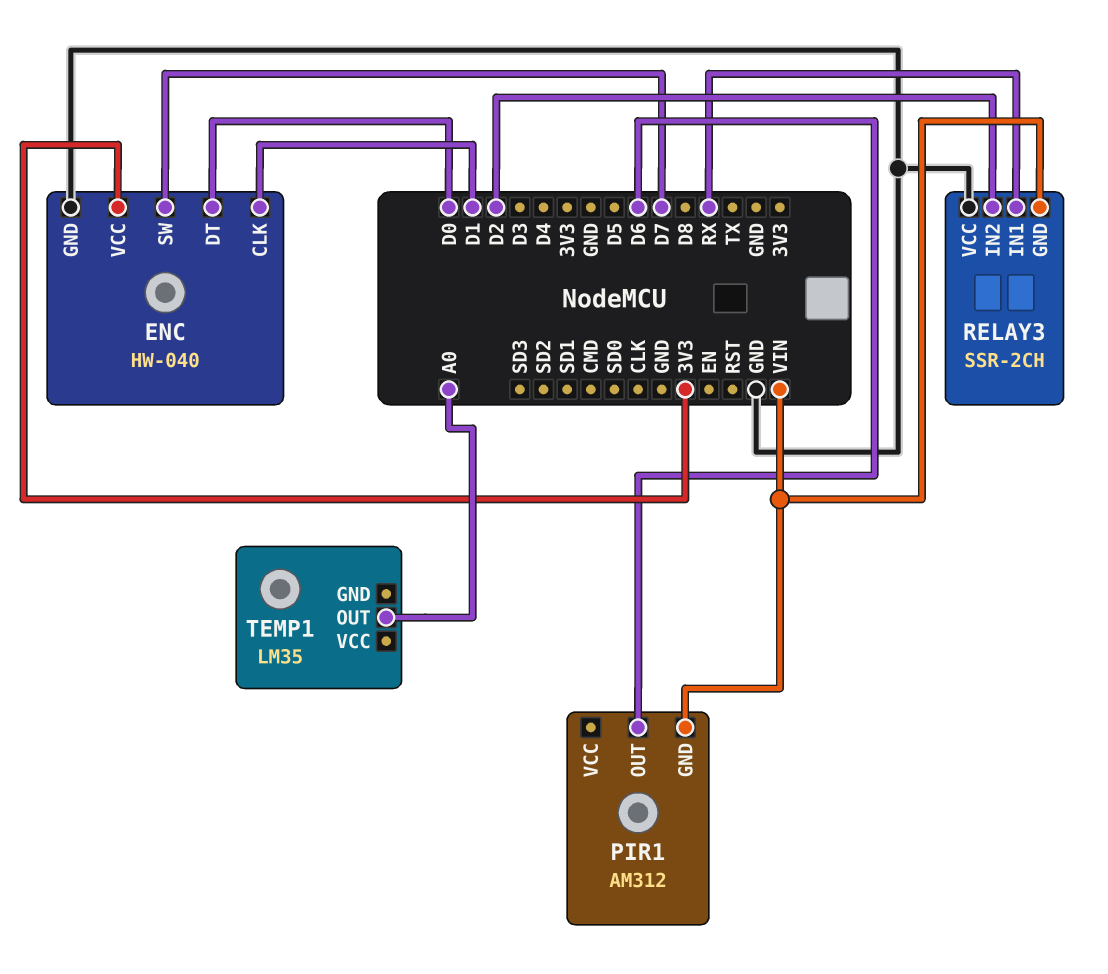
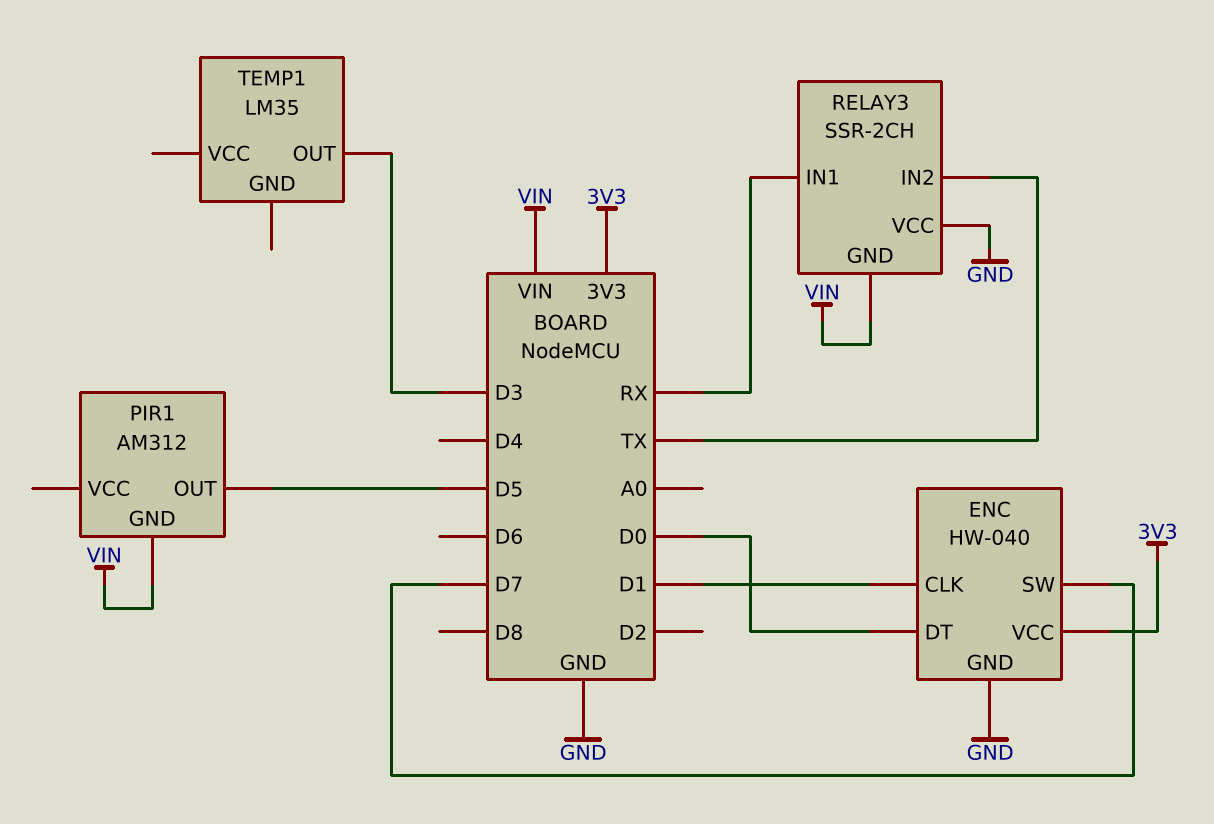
PIR1 pin OUT: D6 -> D5
RELAY3 pin IN2: D2 -> TX
TEMP1 pin OUT: A0 -> D3

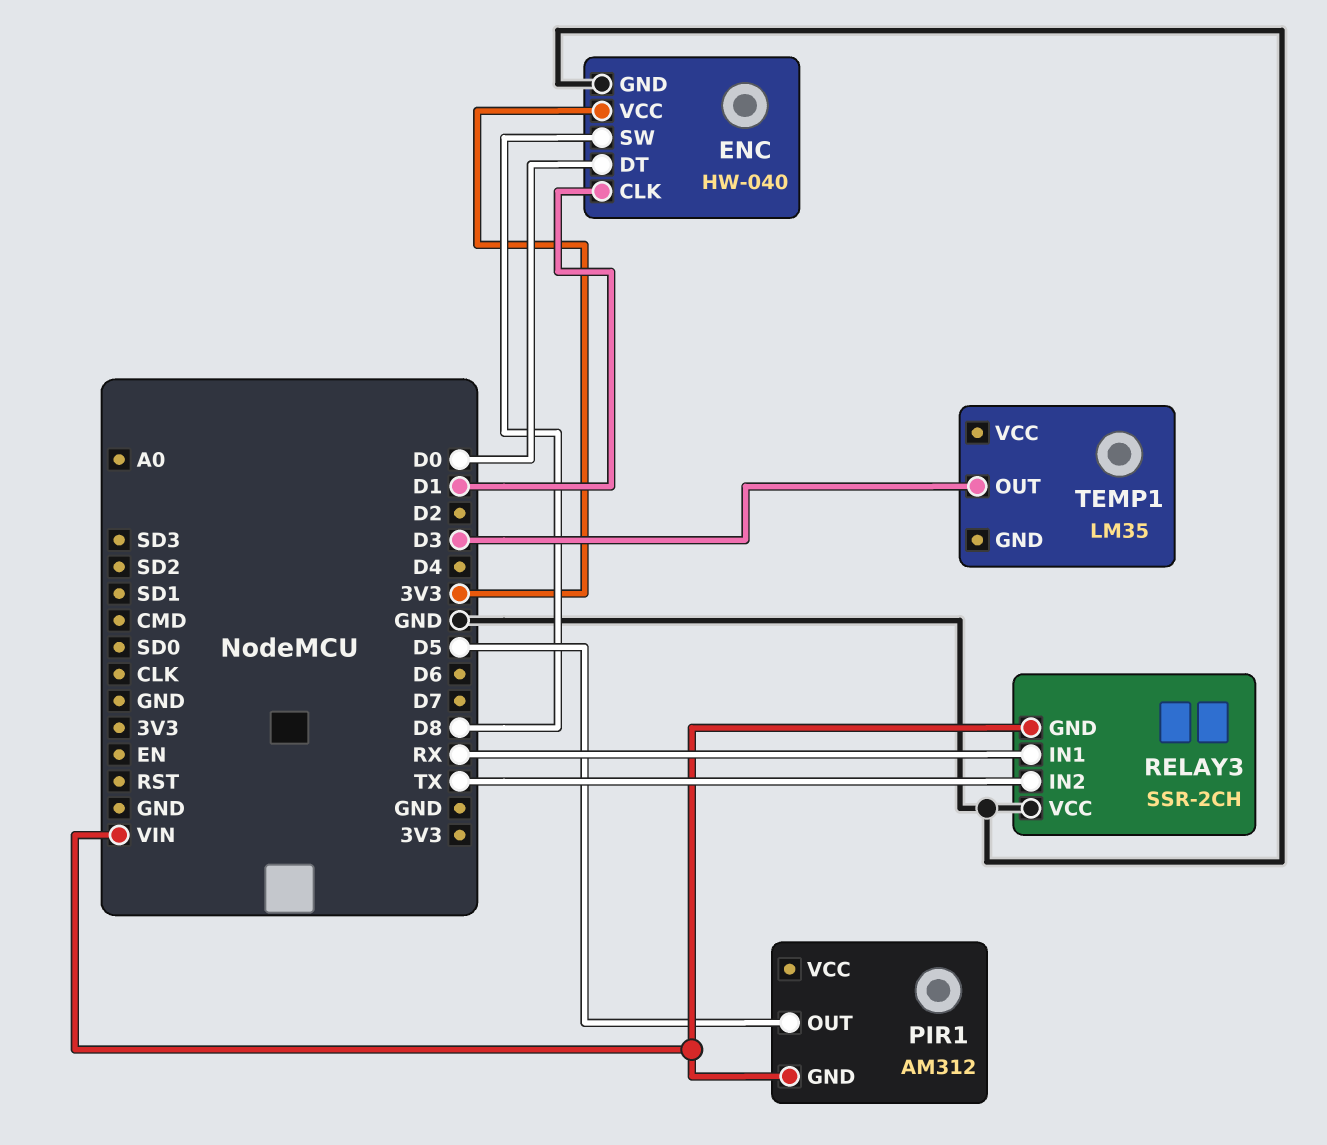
ENC pin SW: D7 -> D8

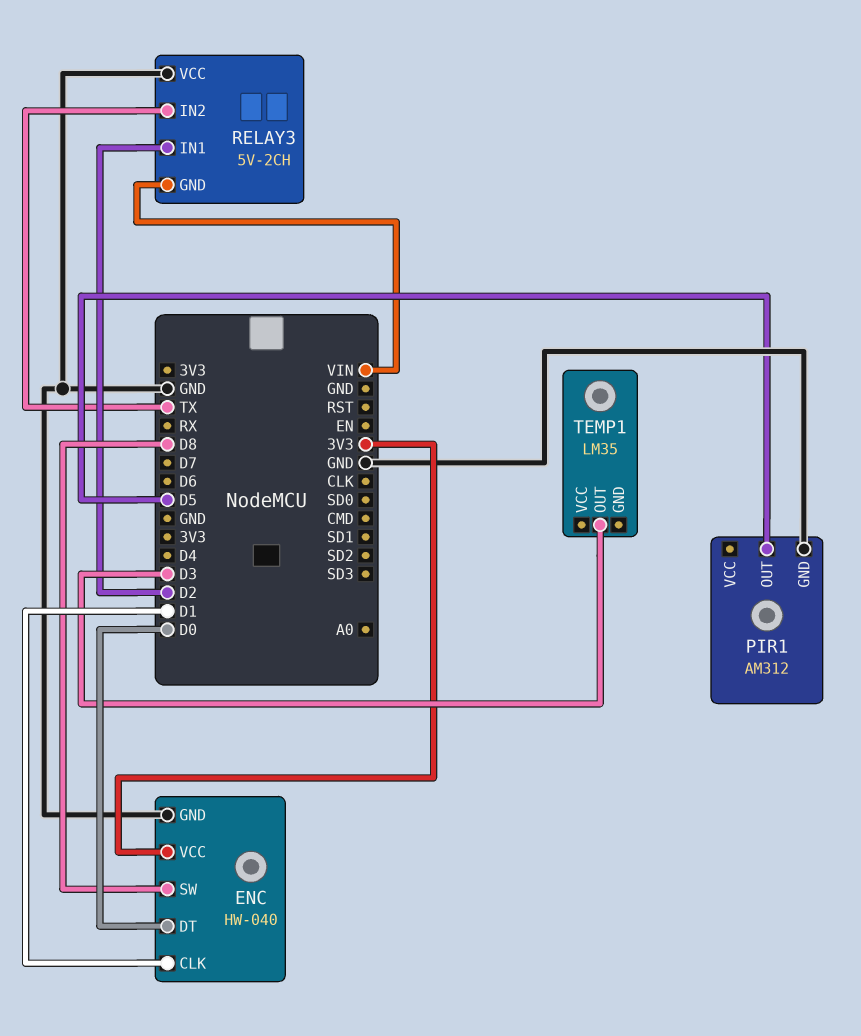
PIR1 pin GND: VIN -> GND
RELAY3: SSR-2CH -> 5V-2CH
RELAY3 pin IN1: RX -> D2

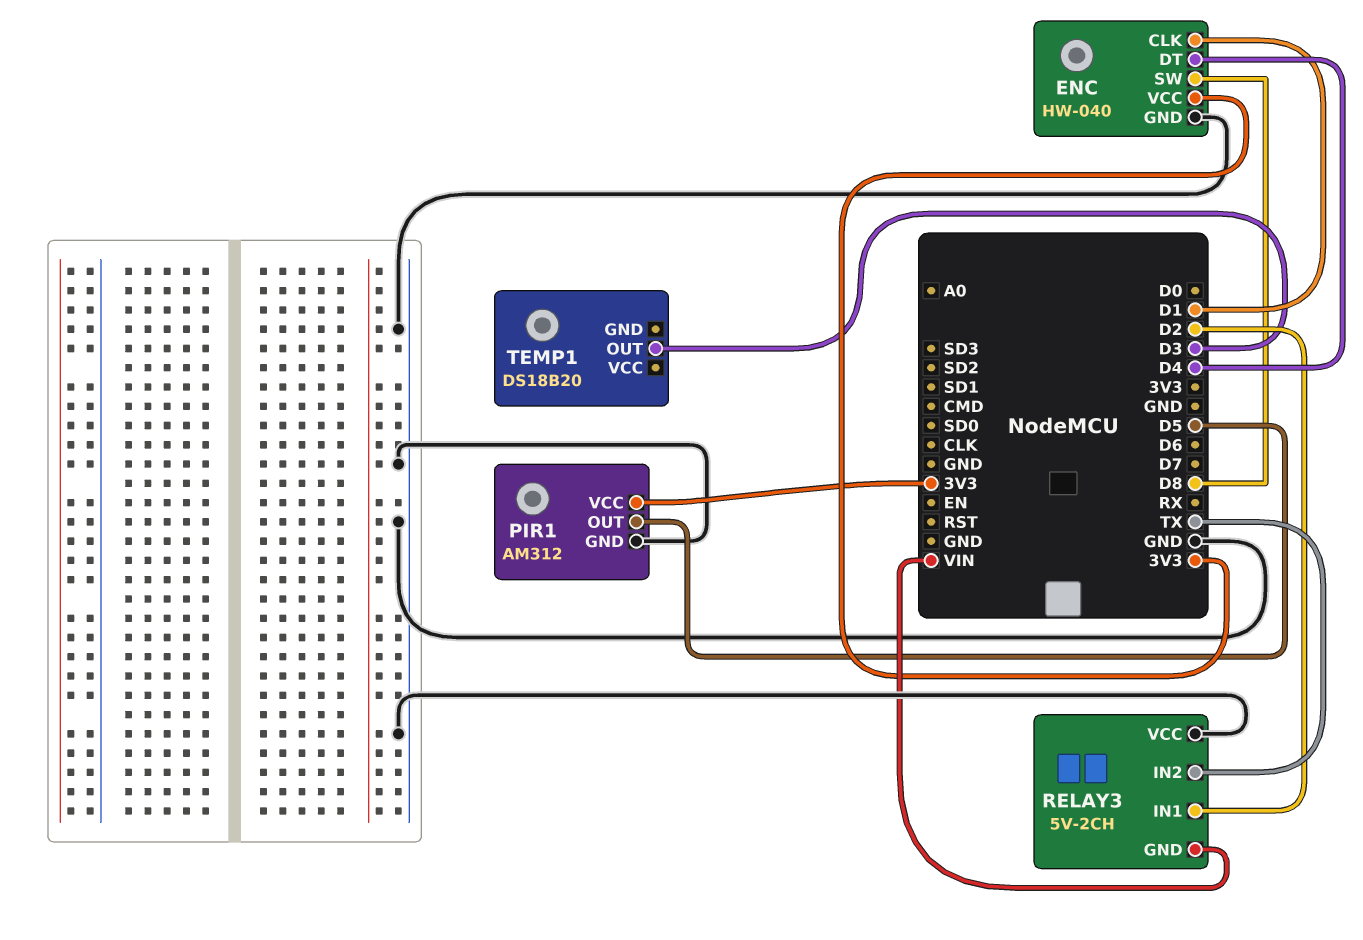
ENC pin DT: D0 -> D4
PIR1 pin VCC: none -> 3V3
TEMP1: LM35 -> DS18B20

